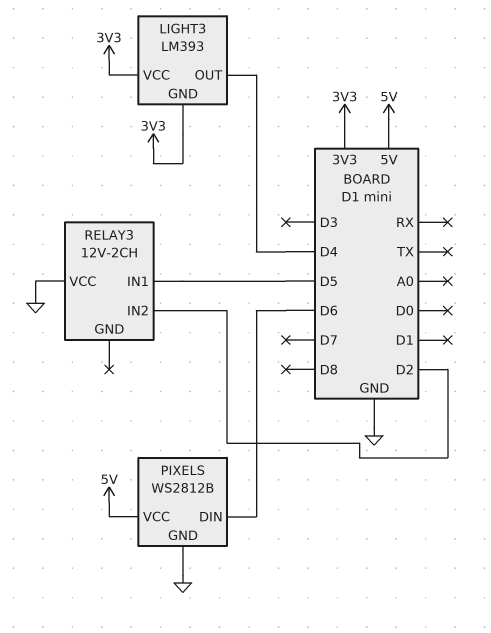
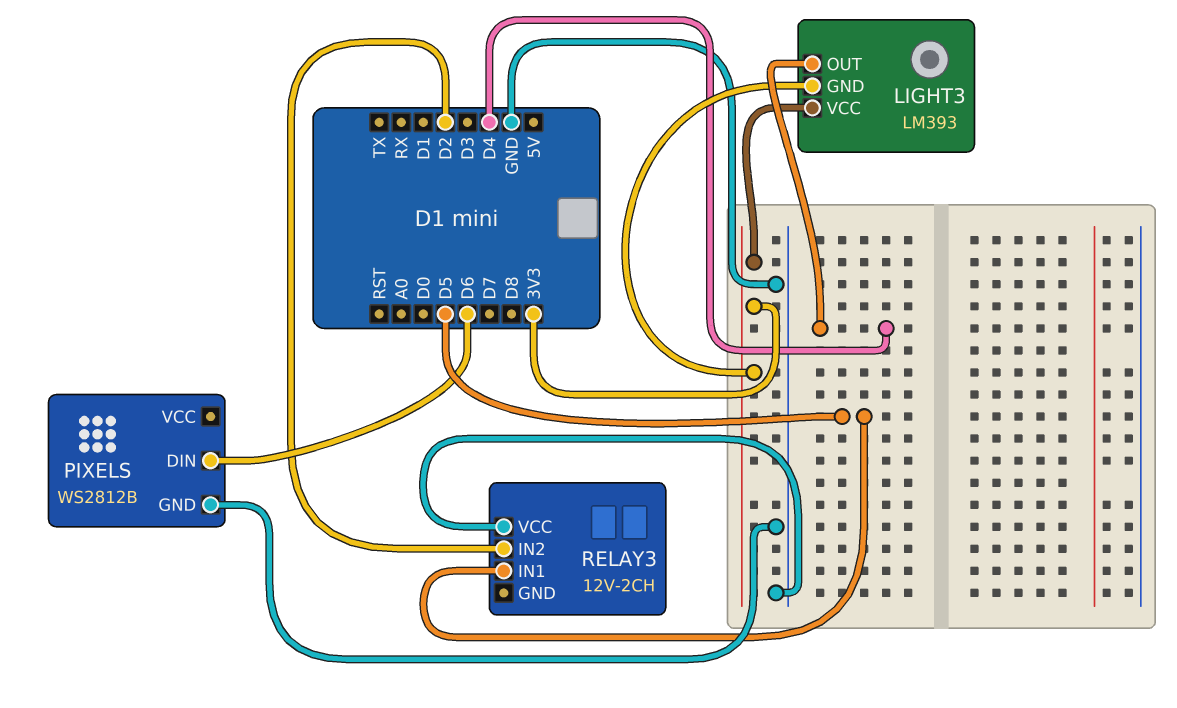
PIXELS pin VCC: 5V -> none

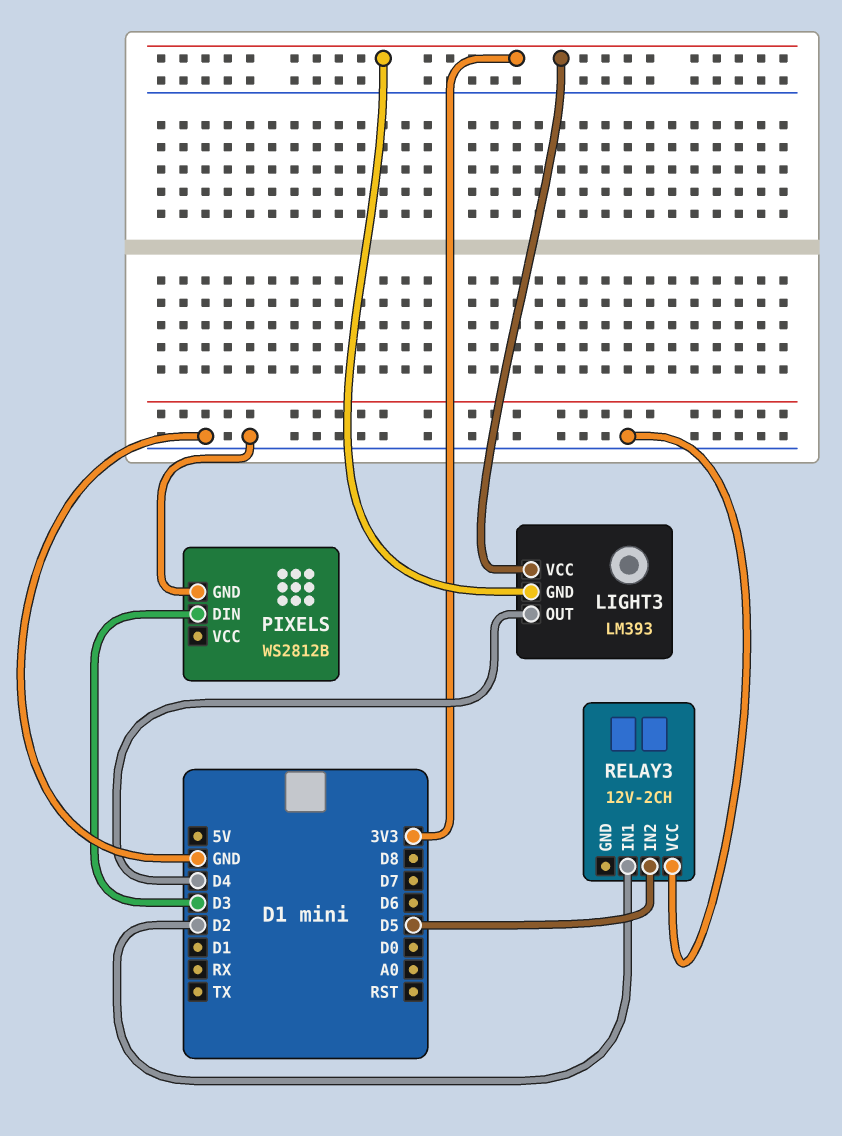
PIXELS pin DIN: D6 -> D3
RELAY3 pin IN1: D5 -> D2
RELAY3 pin IN2: D2 -> D5

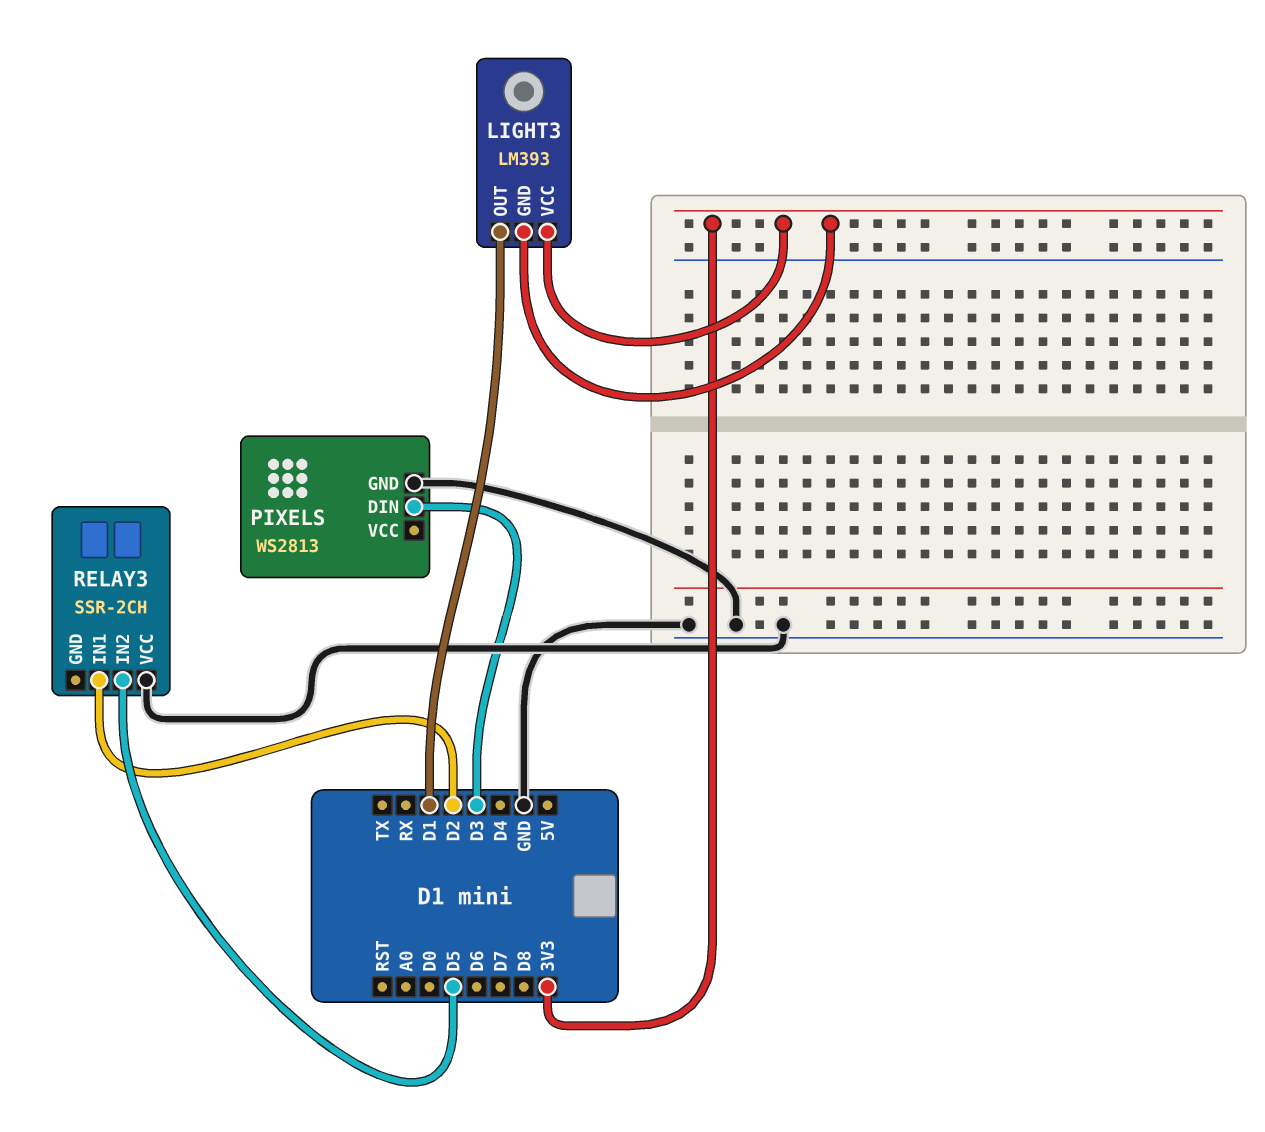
LIGHT3 pin OUT: D4 -> D1
PIXELS: WS2812B -> WS2813
RELAY3: 12V-2CH -> SSR-2CH

